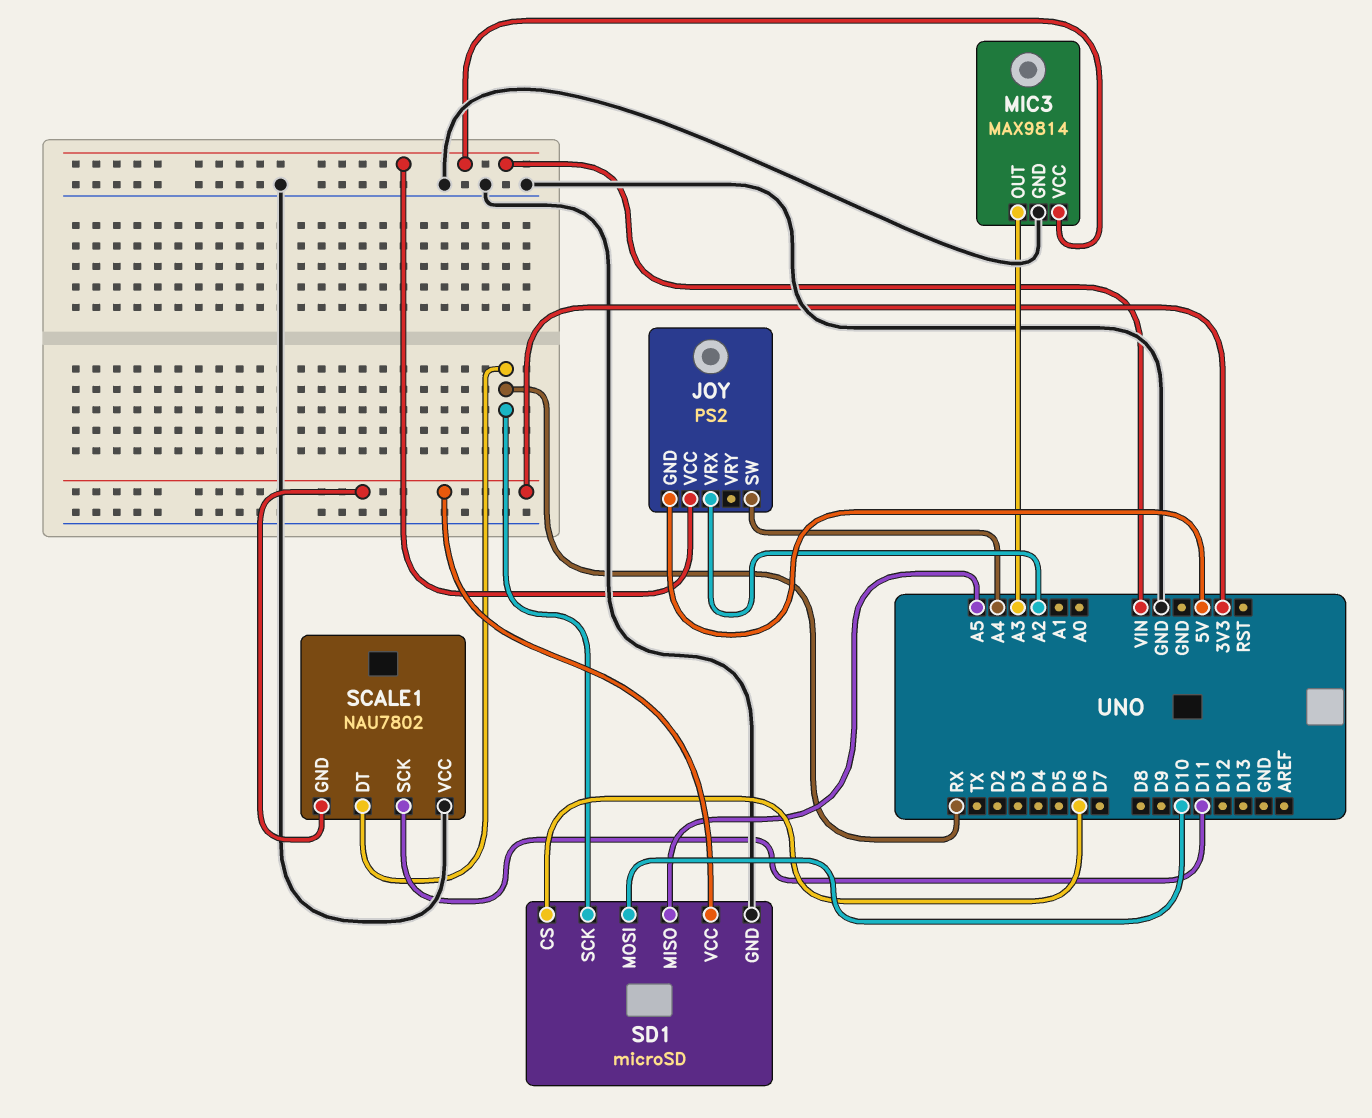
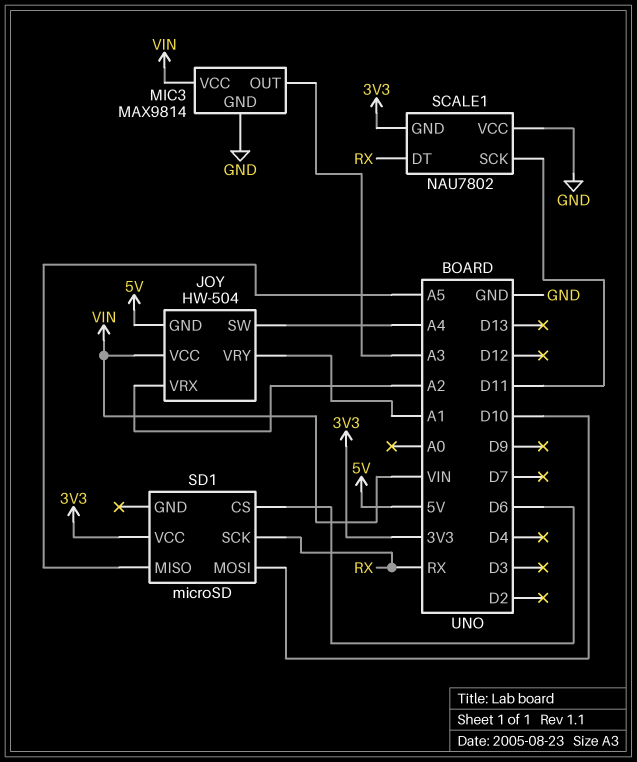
JOY: PS2 -> HW-504
JOY pin VRY: none -> A1
SD1 pin GND: GND -> none

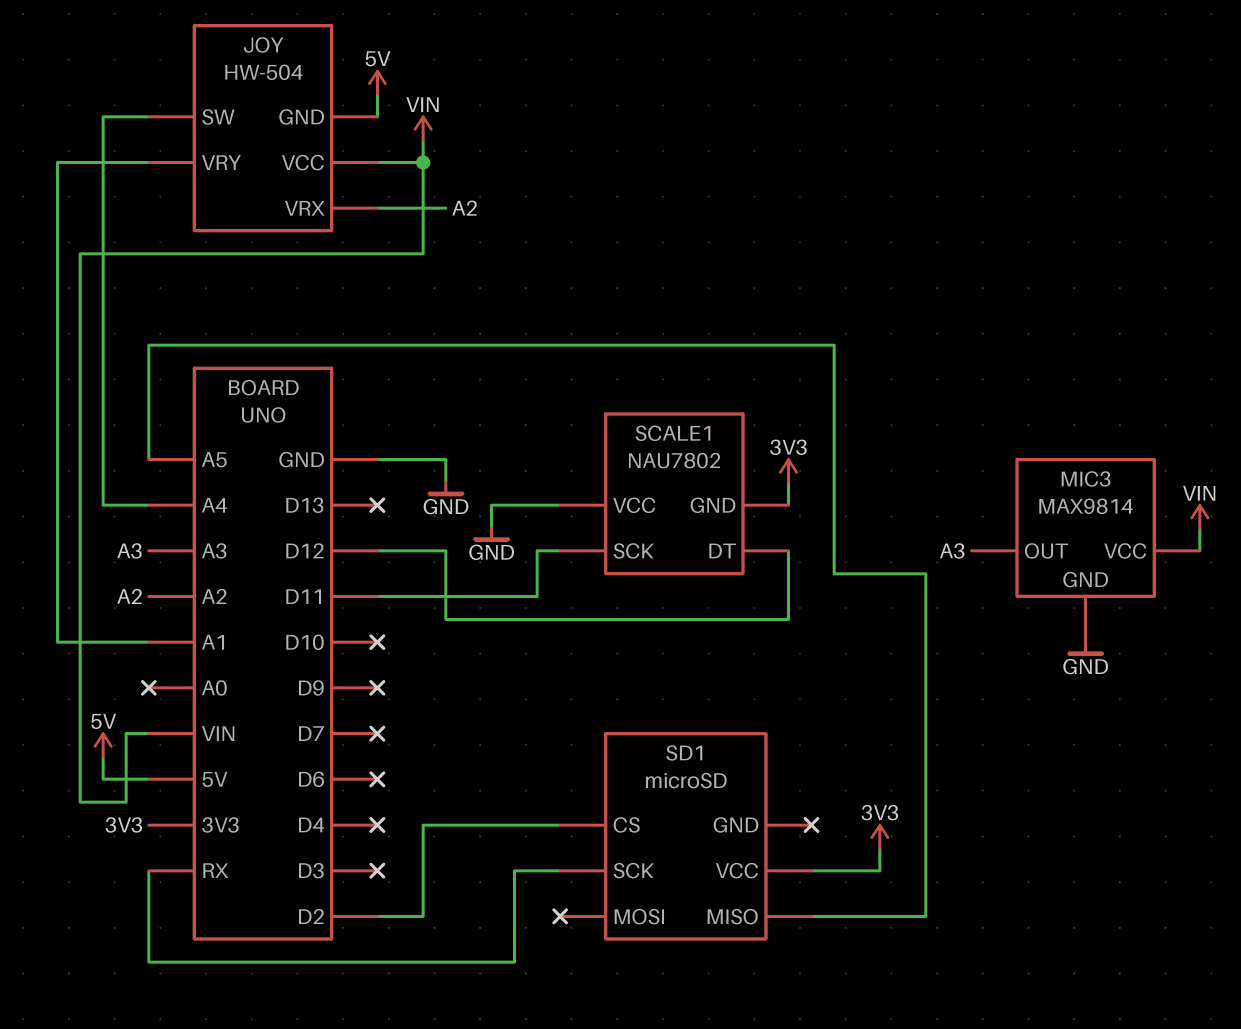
SCALE1 pin DT: RX -> D12
SD1 pin CS: D6 -> D2
SD1 pin MOSI: D10 -> none

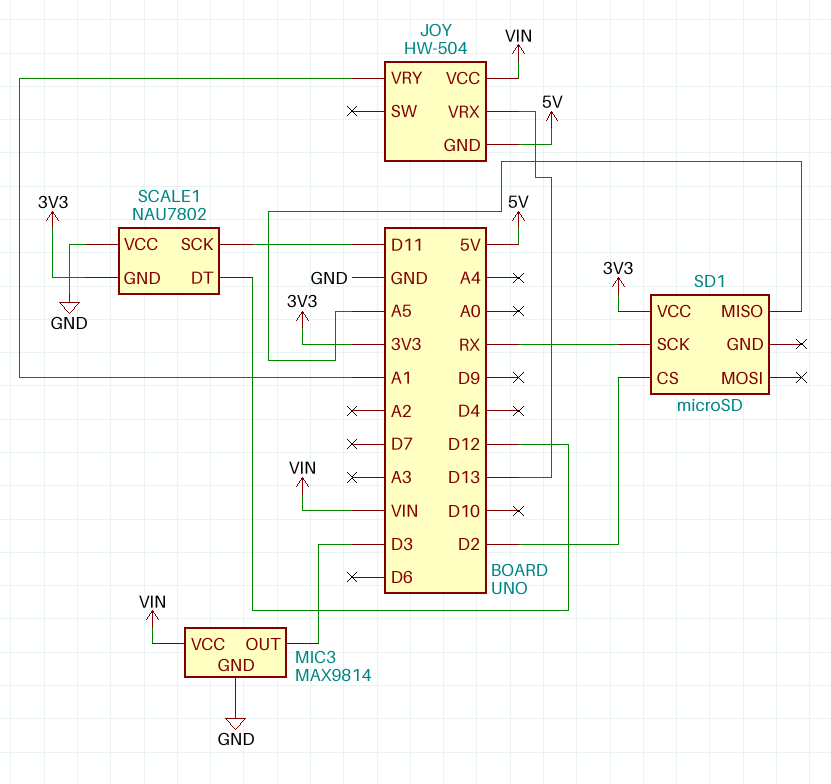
JOY pin SW: A4 -> none
JOY pin VRX: A2 -> D13
MIC3 pin OUT: A3 -> D3

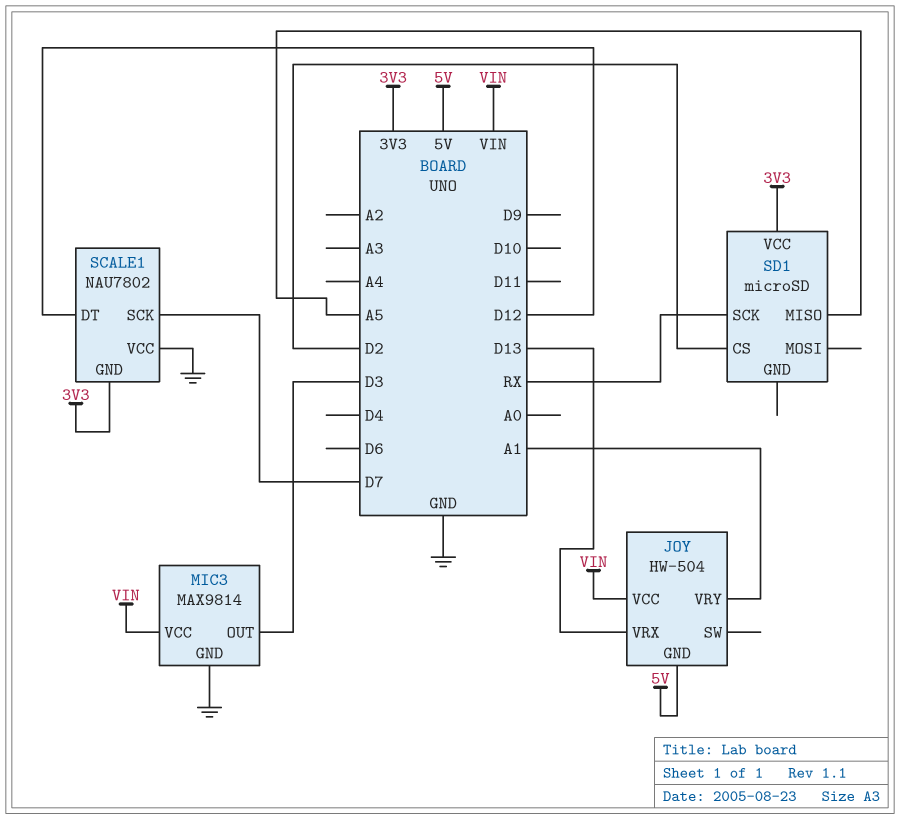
SCALE1 pin SCK: D11 -> D7

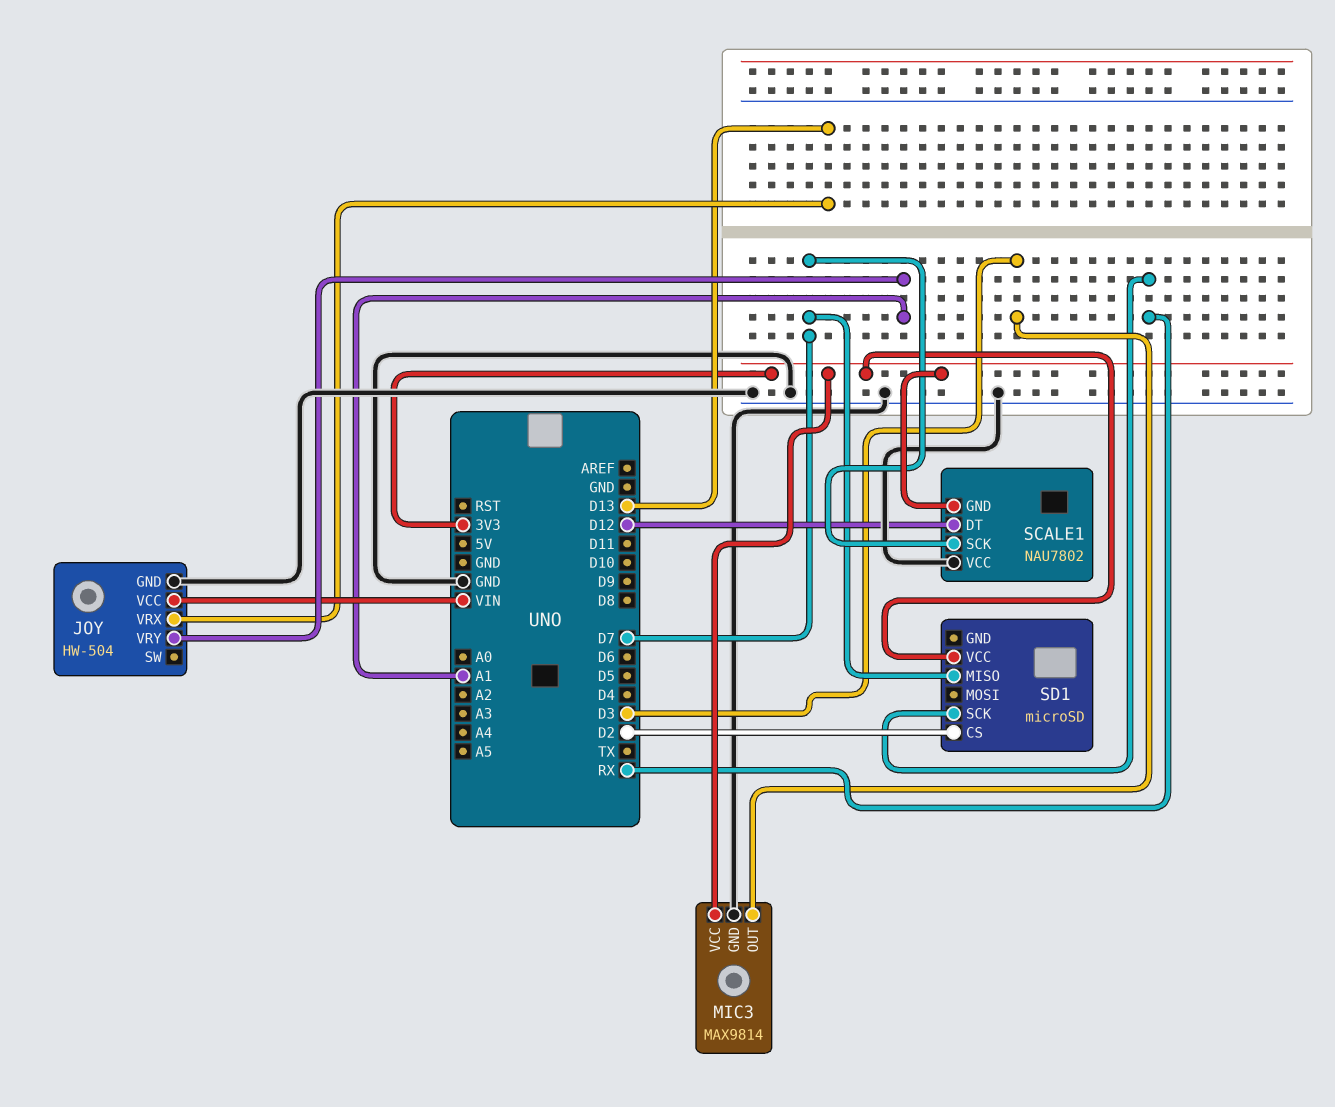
JOY pin GND: 5V -> GND
MIC3 pin VCC: VIN -> 3V3
SD1 pin MISO: A5 -> D7

